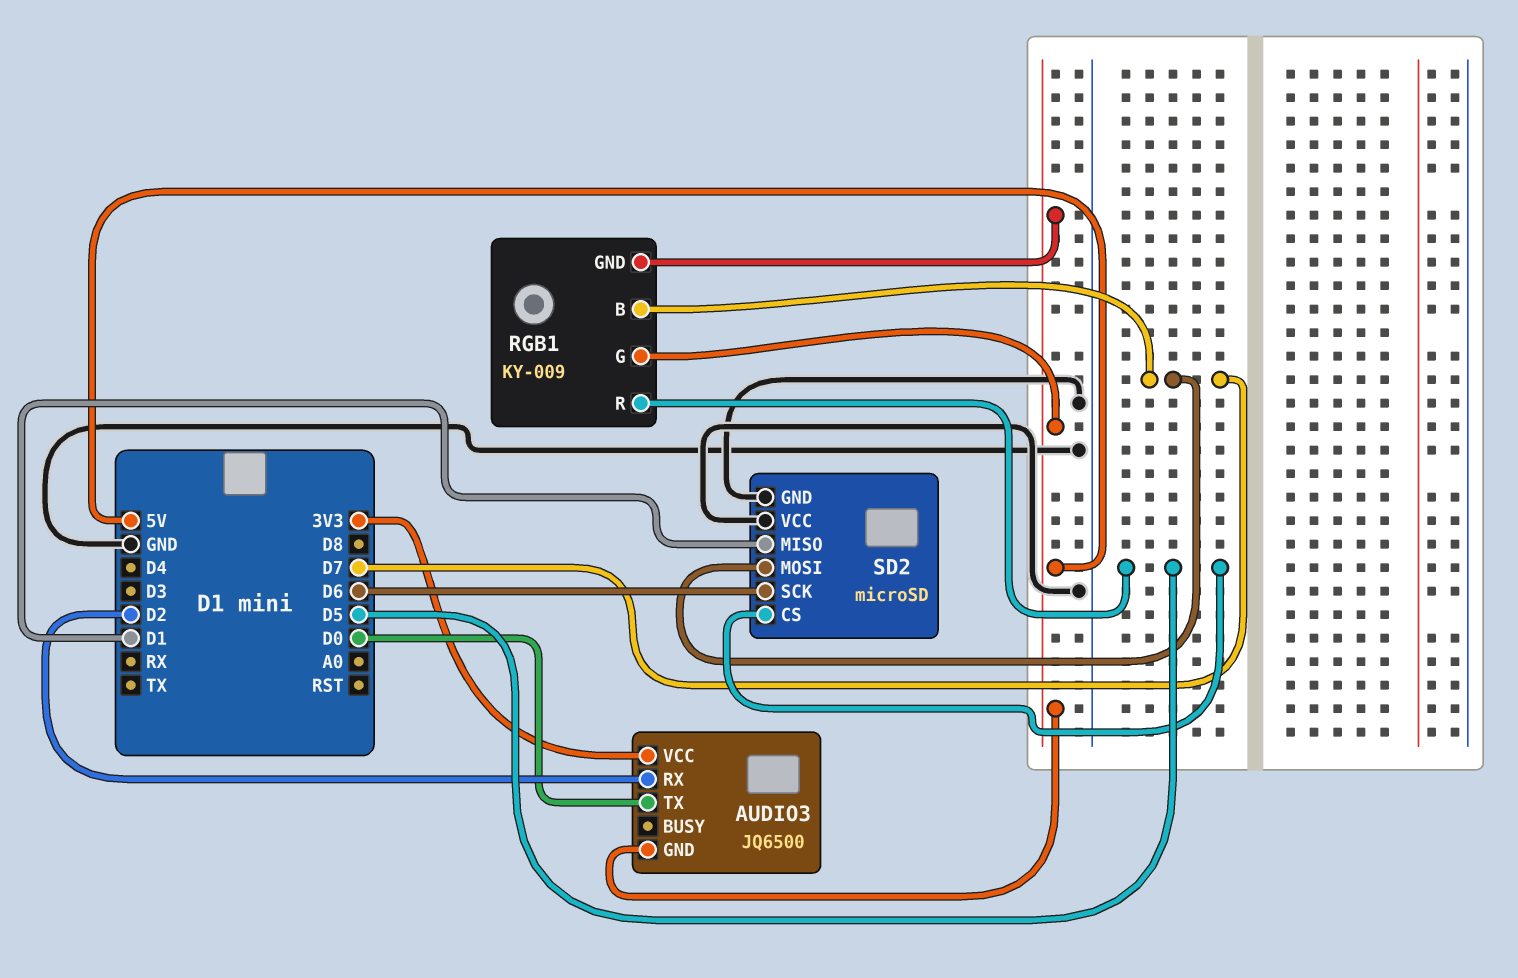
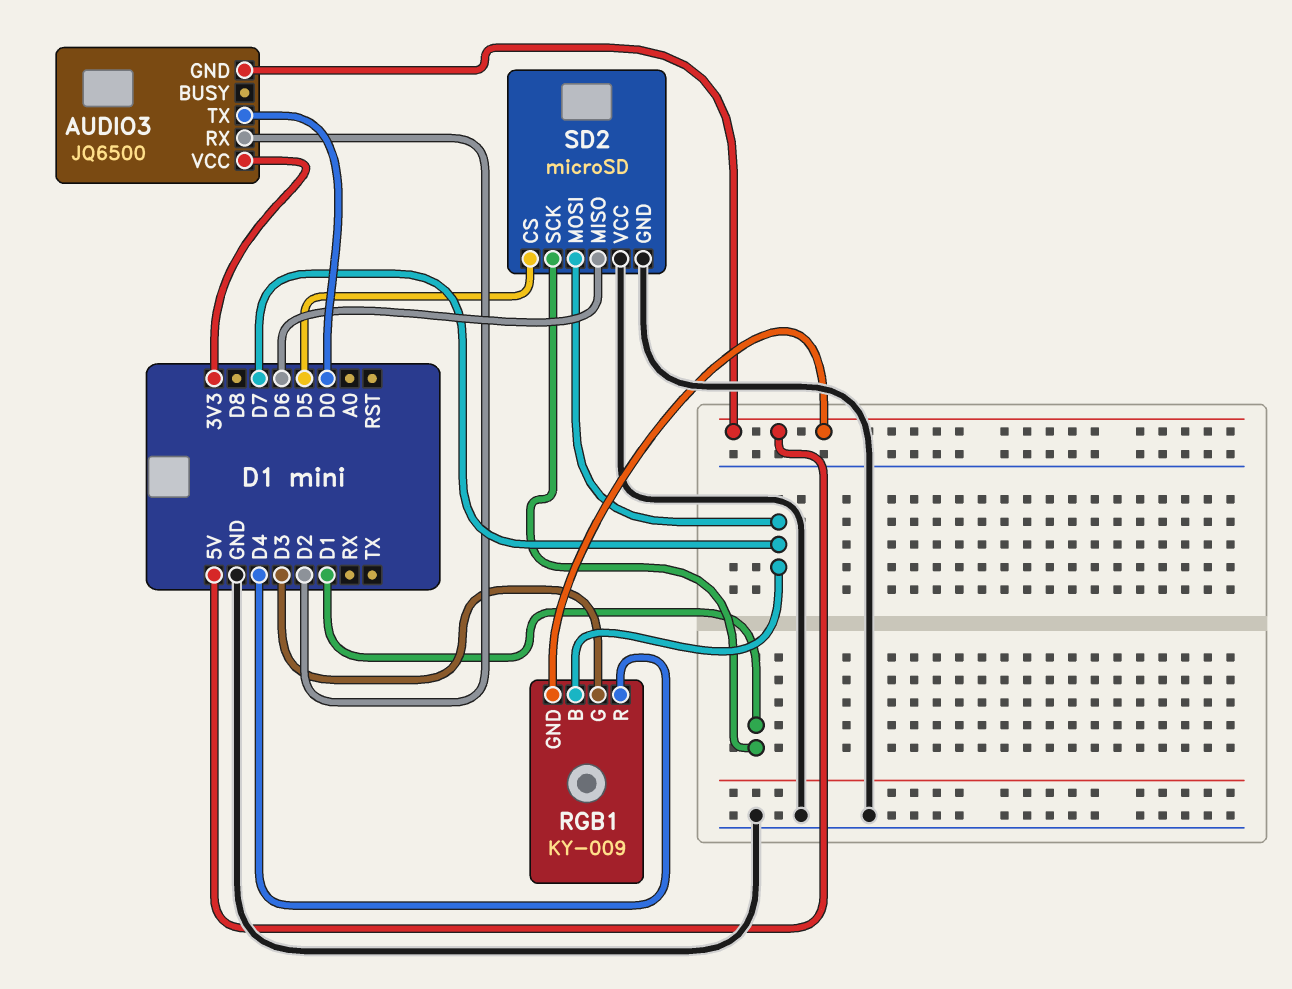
RGB1 pin G: 5V -> D3
RGB1 pin R: D5 -> D4
SD2 pin MISO: D1 -> D6
SD2 pin SCK: D6 -> D1

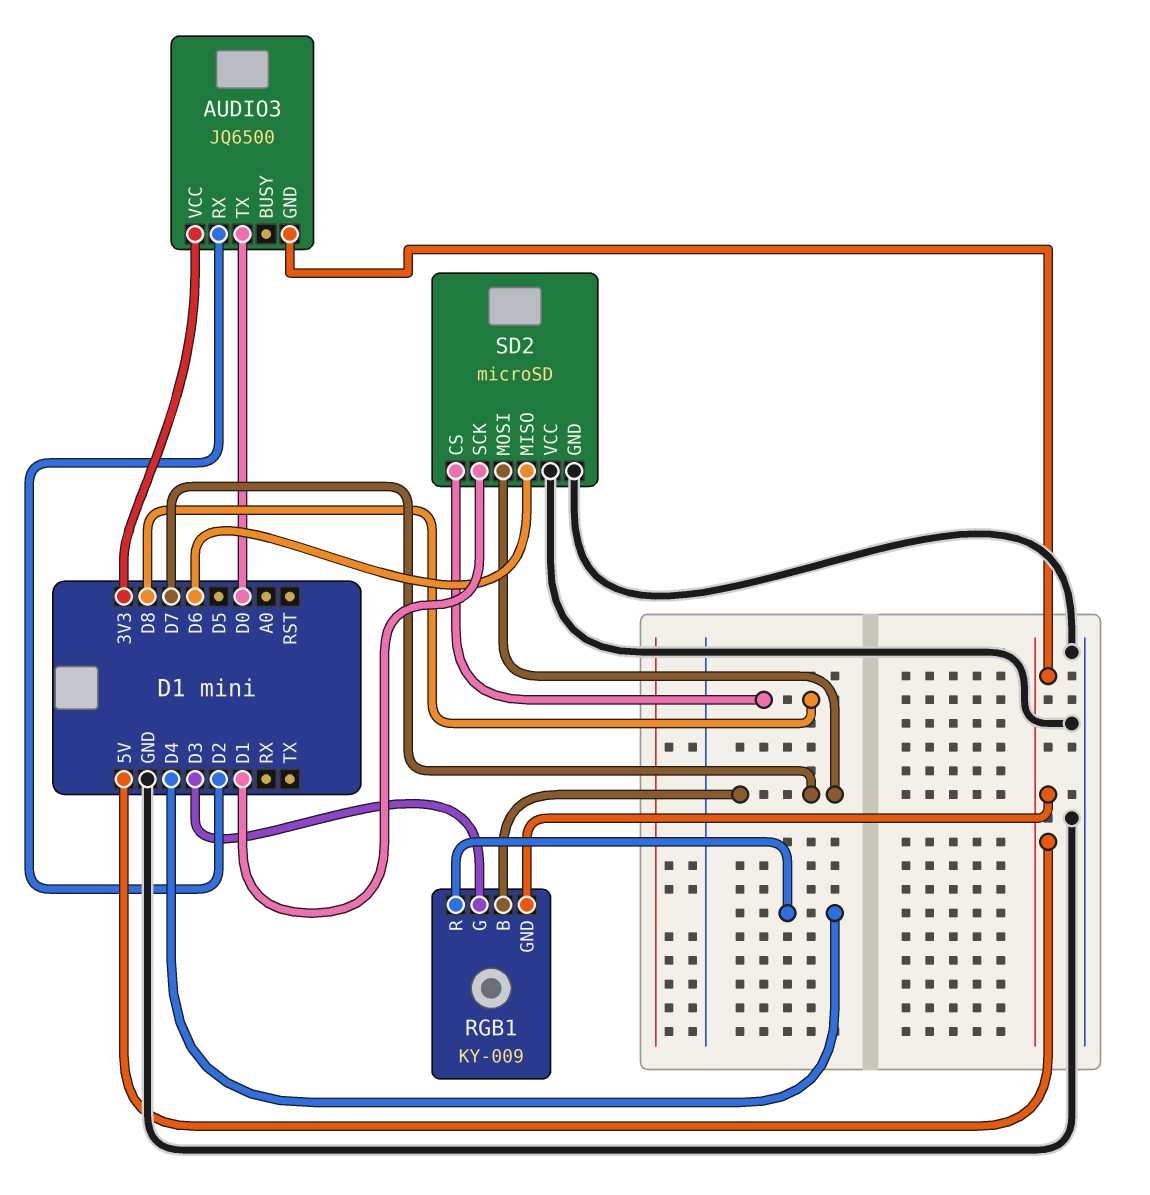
SD2 pin CS: D5 -> D8

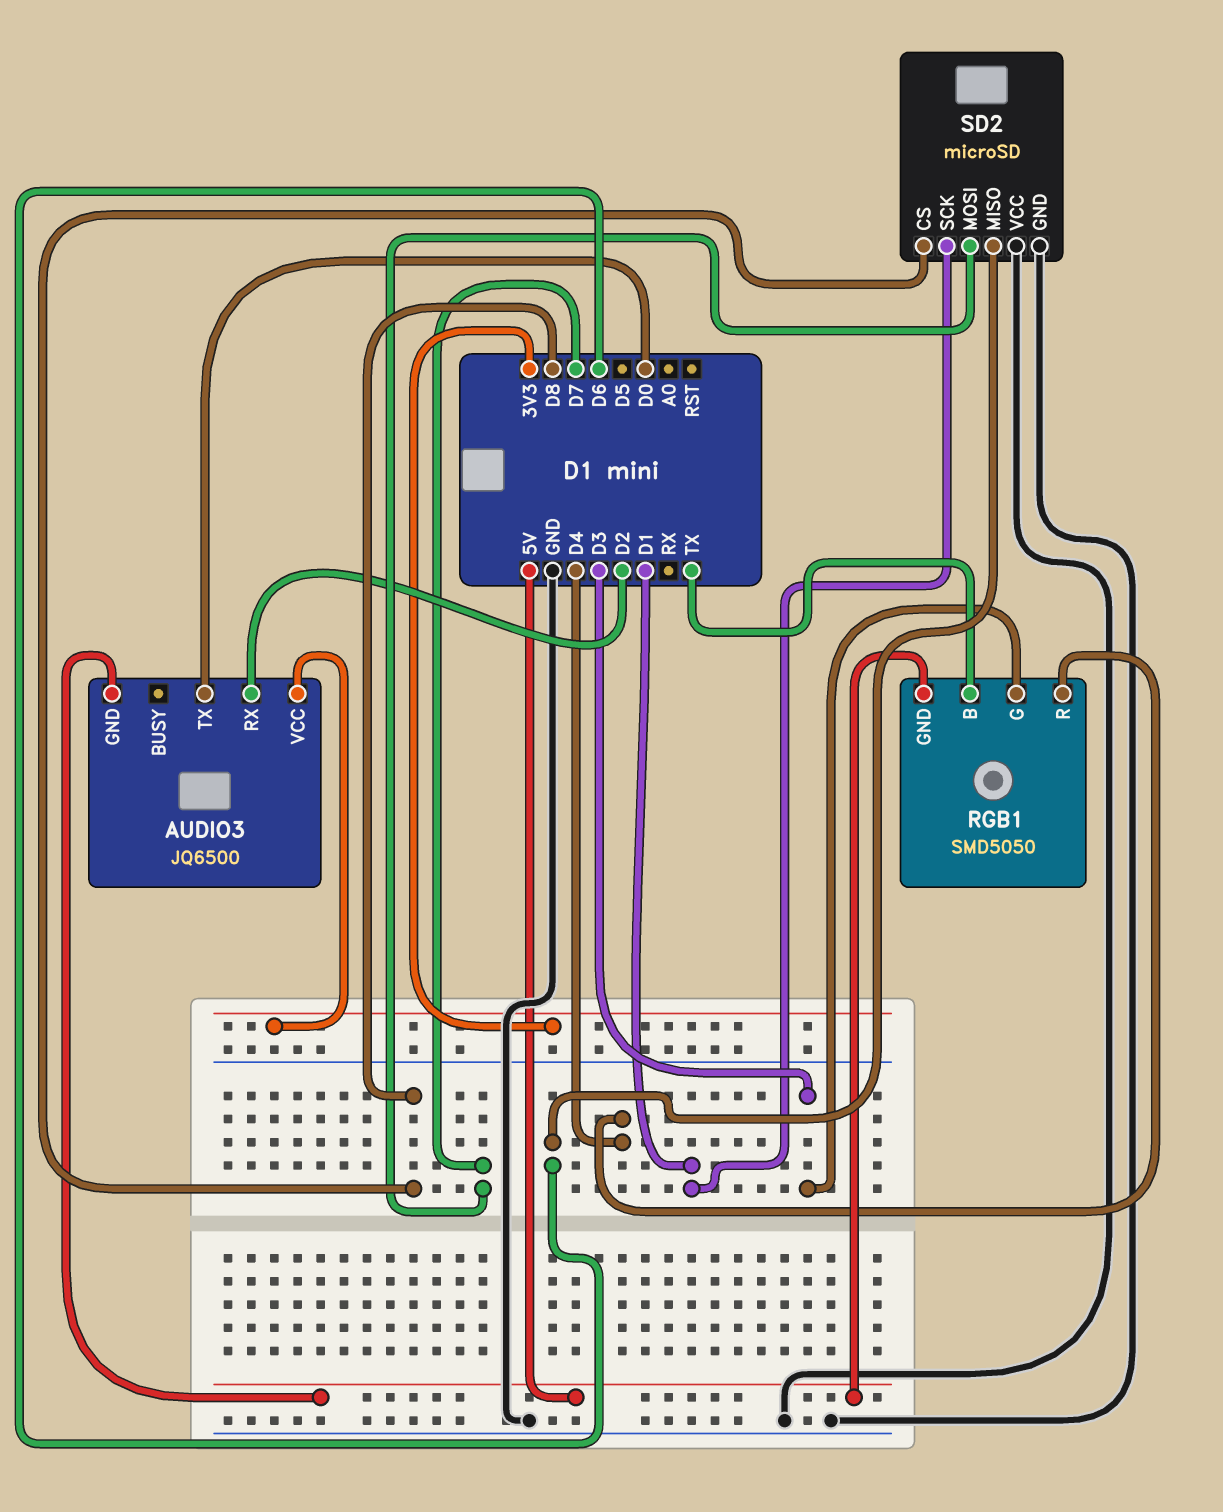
RGB1: KY-009 -> SMD5050
RGB1 pin B: D7 -> TX

